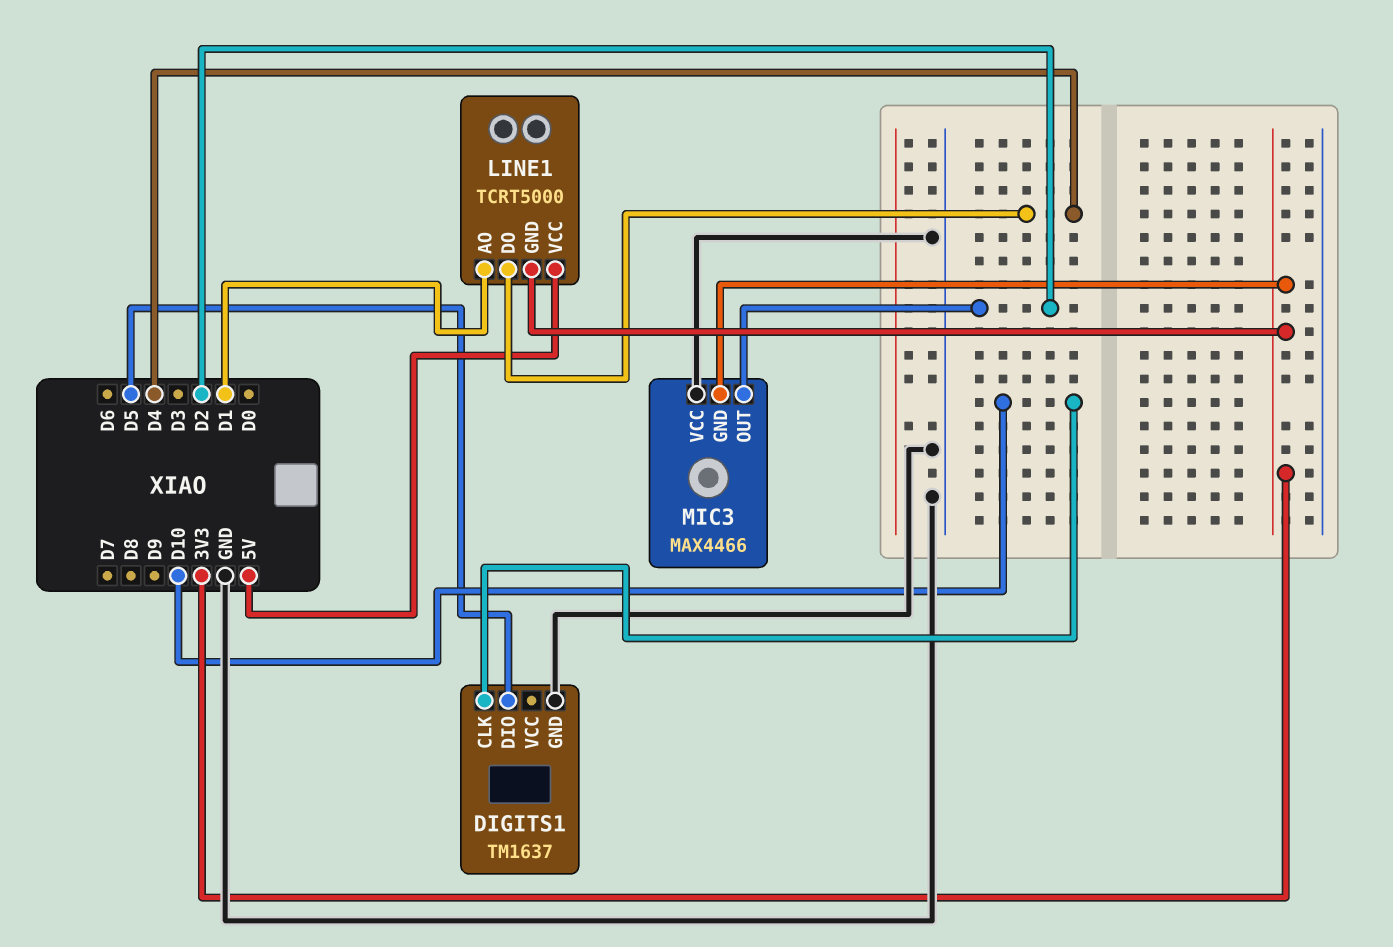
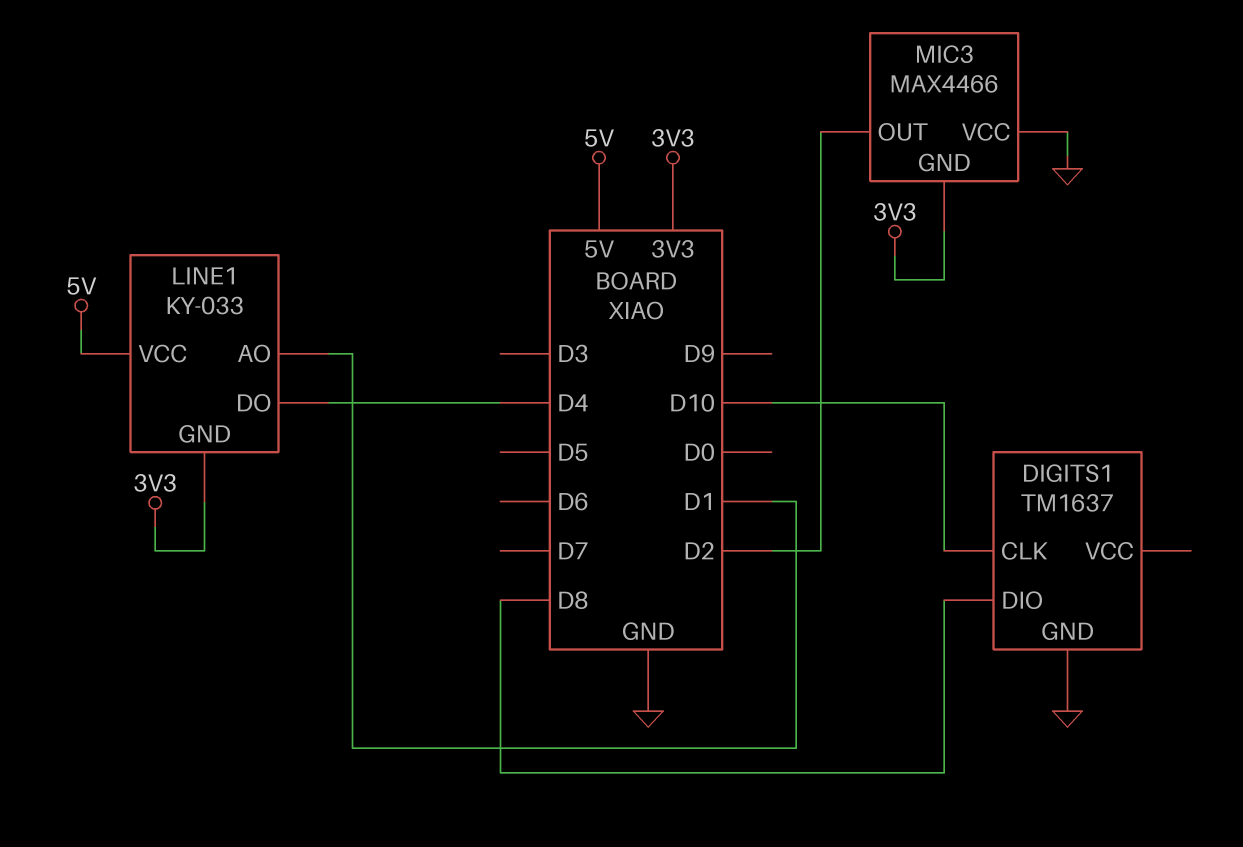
DIGITS1 pin DIO: D5 -> D8
LINE1: TCRT5000 -> KY-033

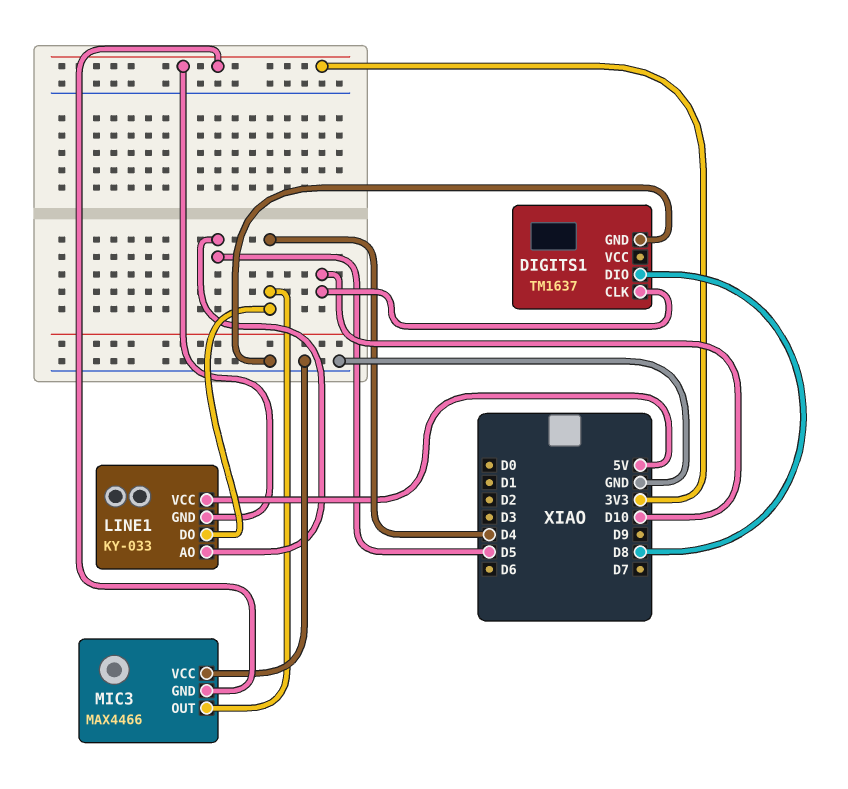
LINE1 pin AO: D1 -> D5
MIC3 pin OUT: D2 -> D4

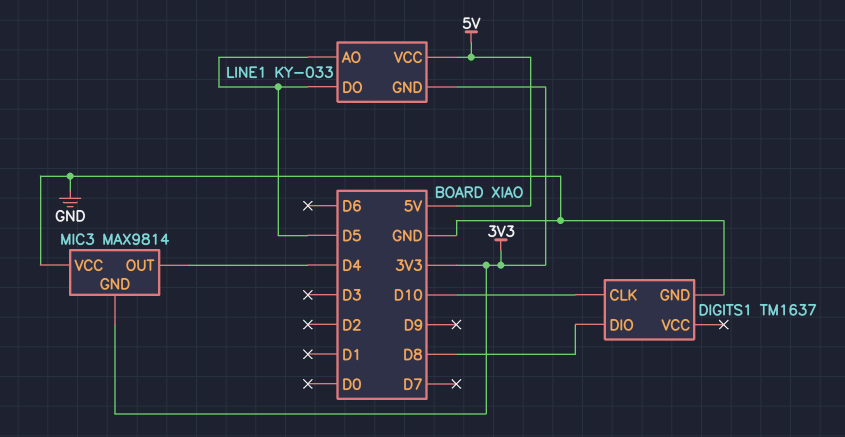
LINE1 pin DO: D4 -> D5
MIC3: MAX4466 -> MAX9814

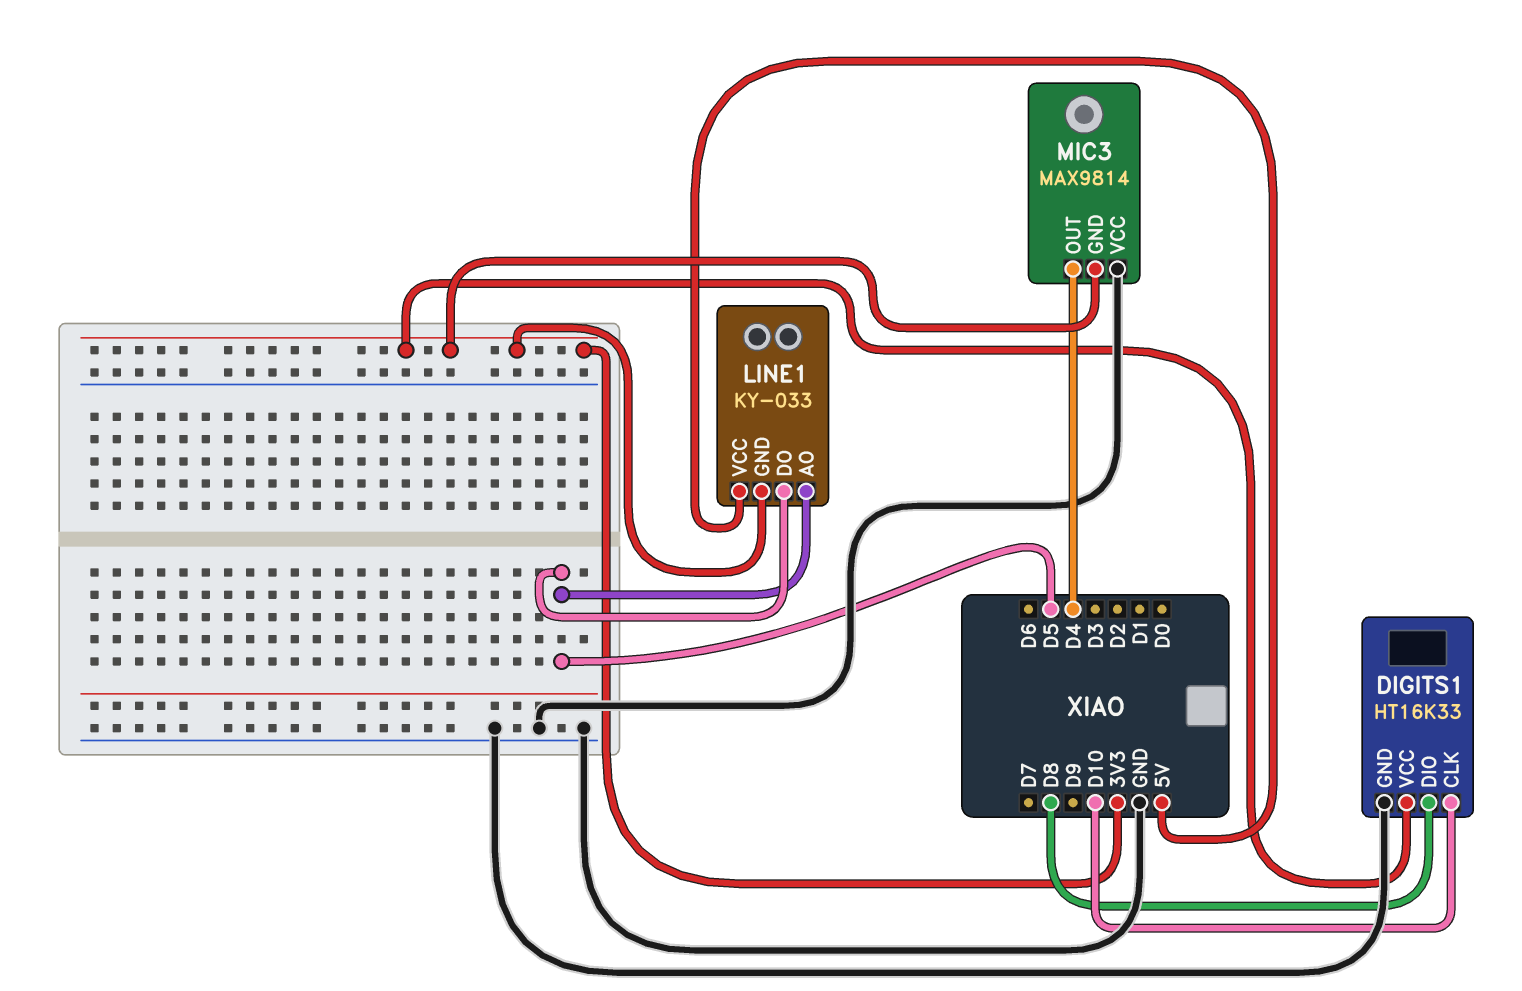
DIGITS1: TM1637 -> HT16K33
DIGITS1 pin VCC: none -> 3V3

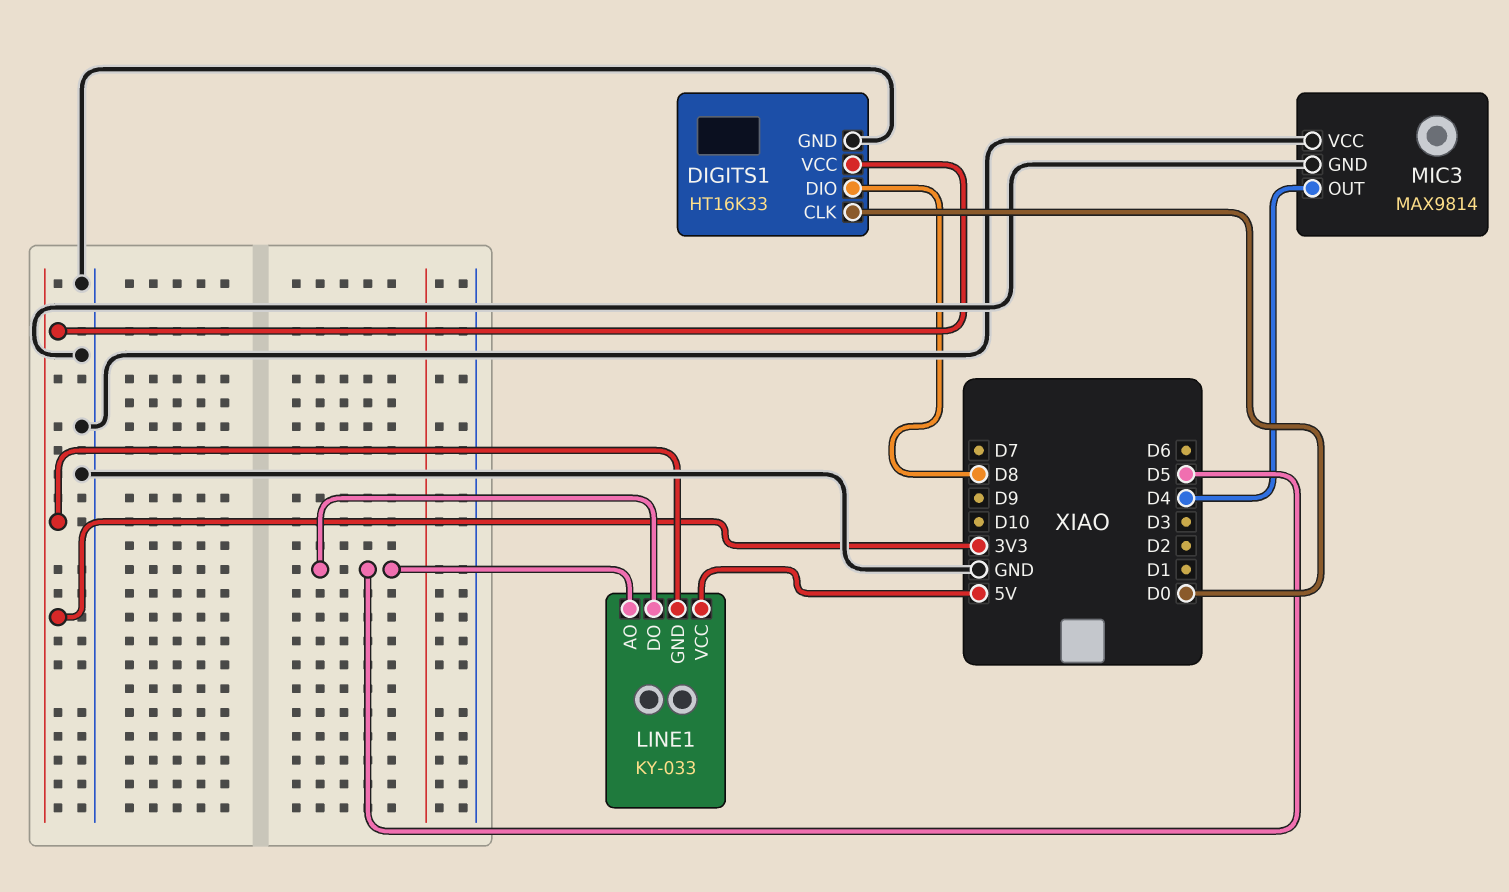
DIGITS1 pin CLK: D10 -> D0
MIC3 pin GND: 3V3 -> GND

